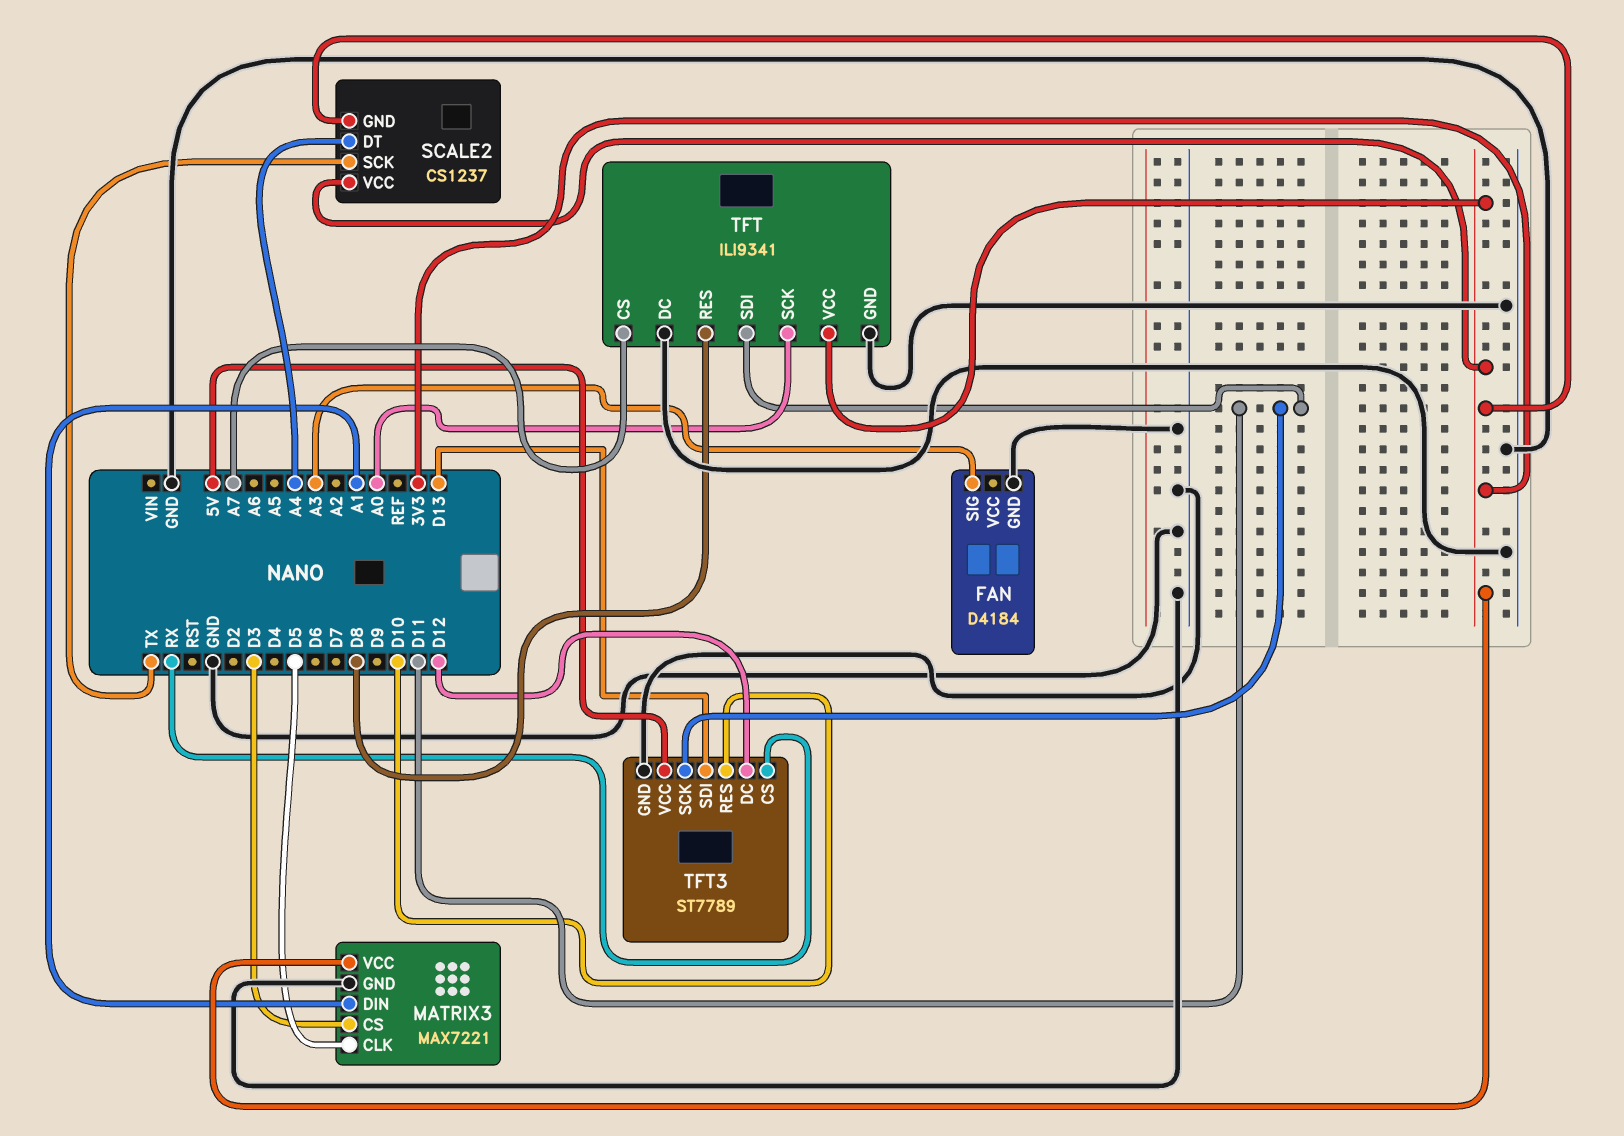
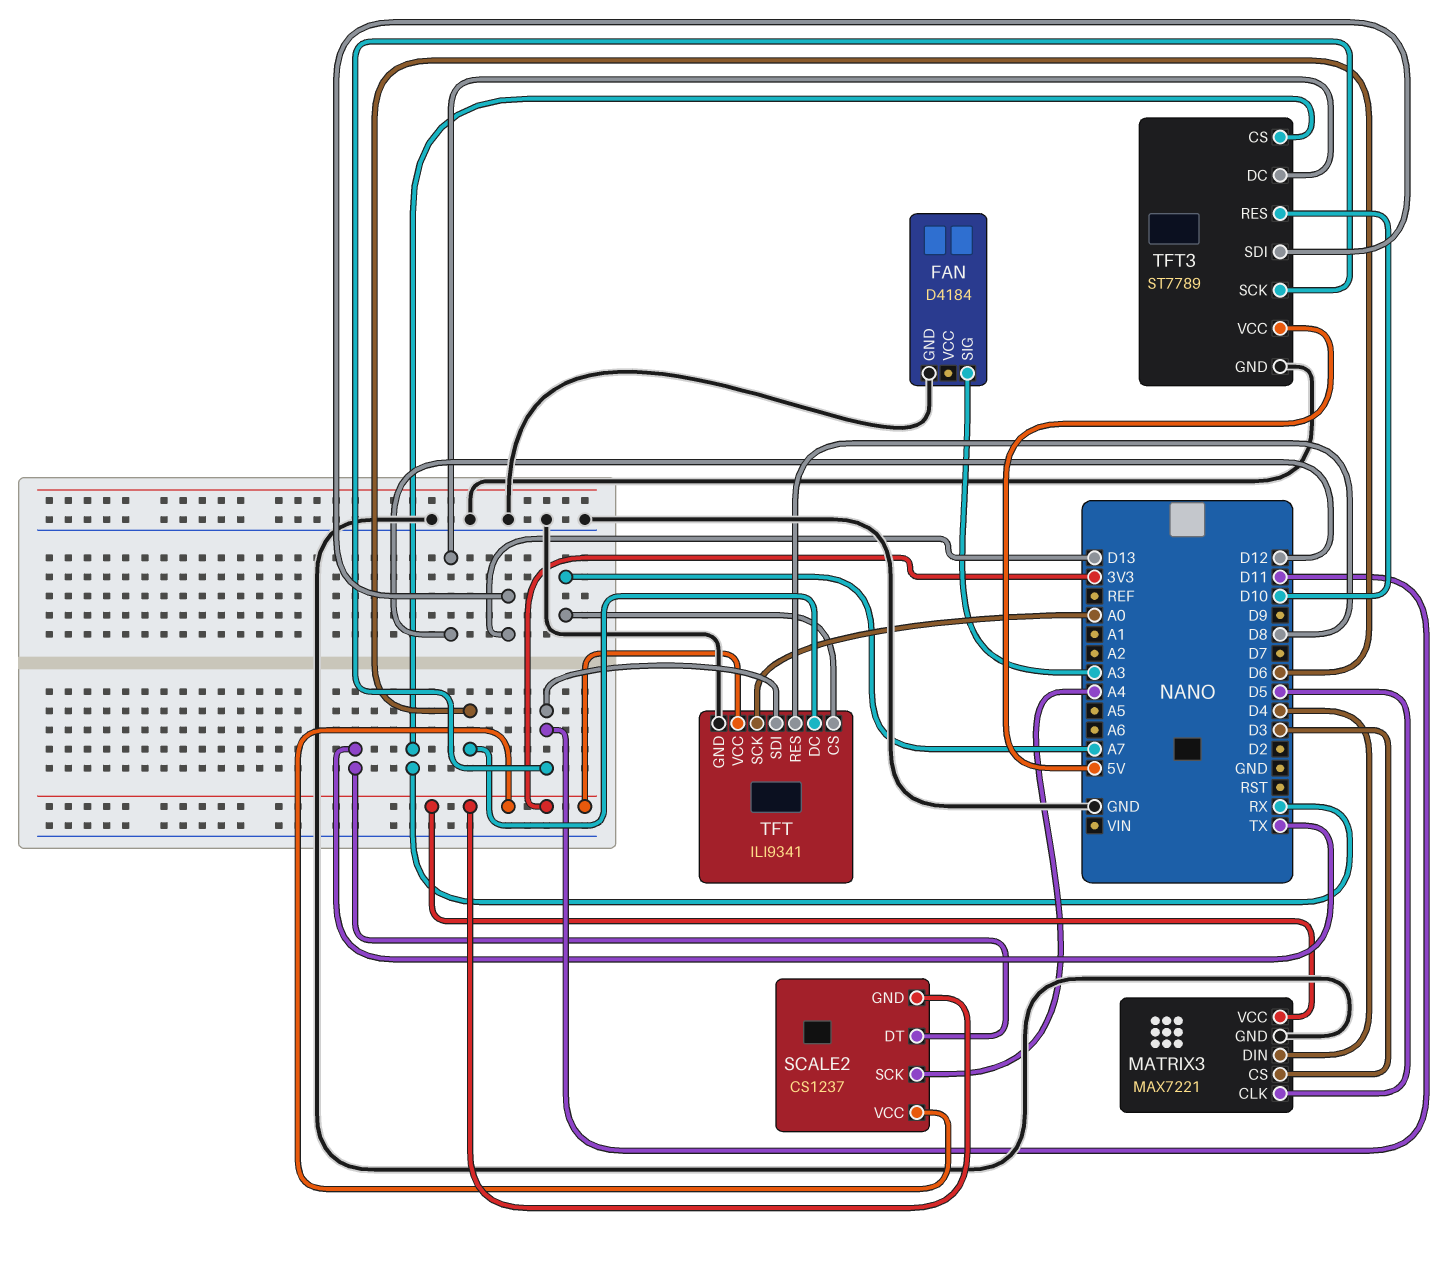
MATRIX3 pin DIN: A1 -> D4
SCALE2 pin DT: A4 -> TX
SCALE2 pin SCK: TX -> A4
TFT pin DC: GND -> D6

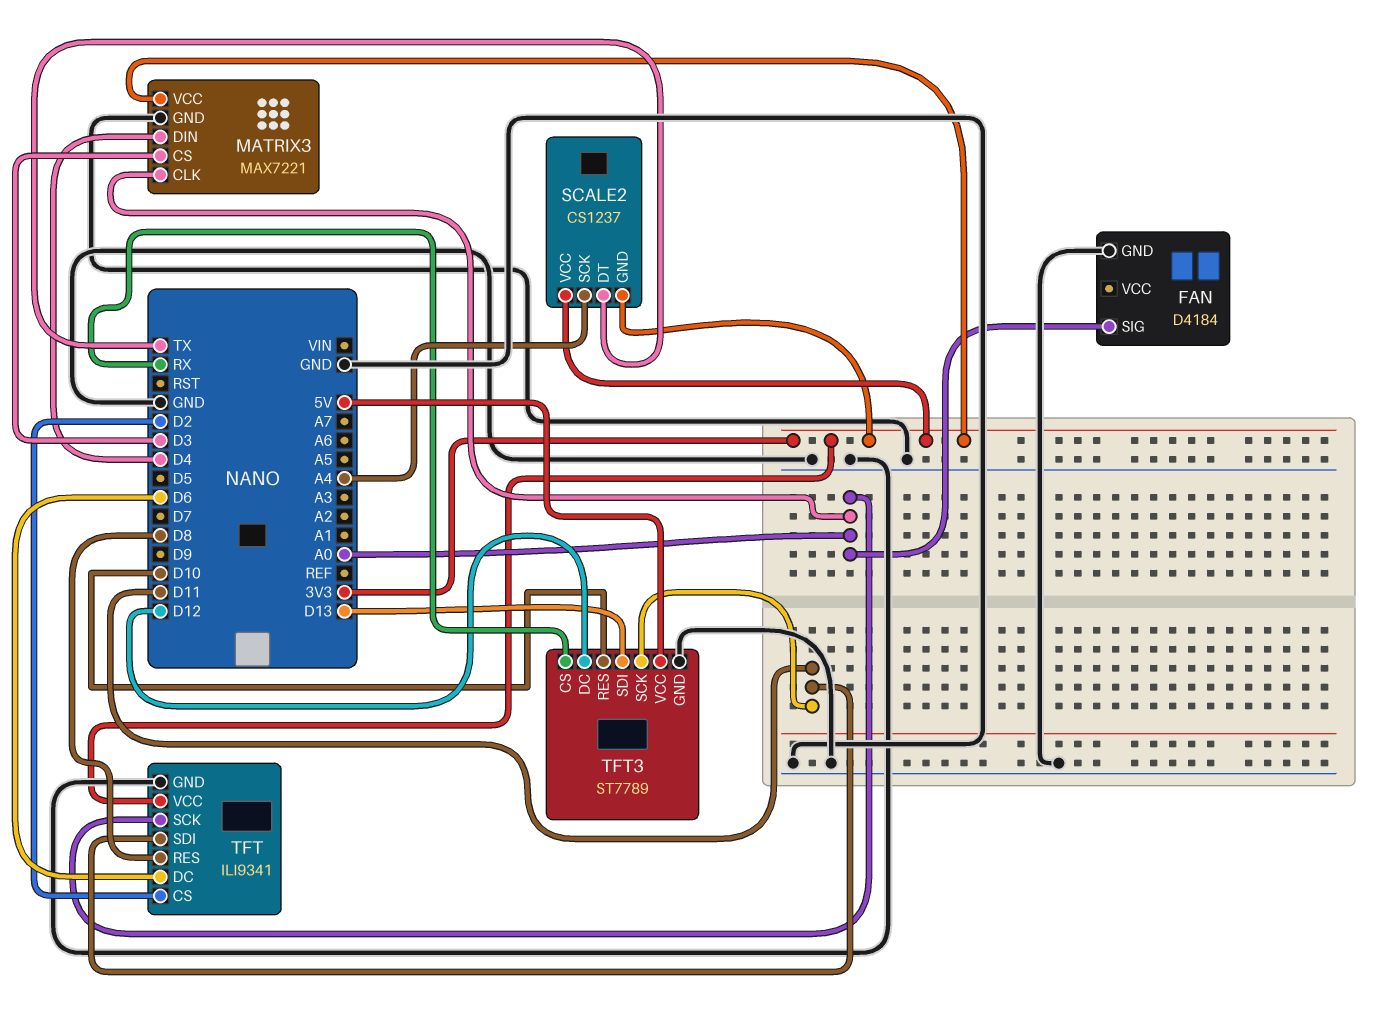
FAN pin SIG: A3 -> A0
MATRIX3 pin CLK: D5 -> A0
TFT pin CS: A7 -> D2

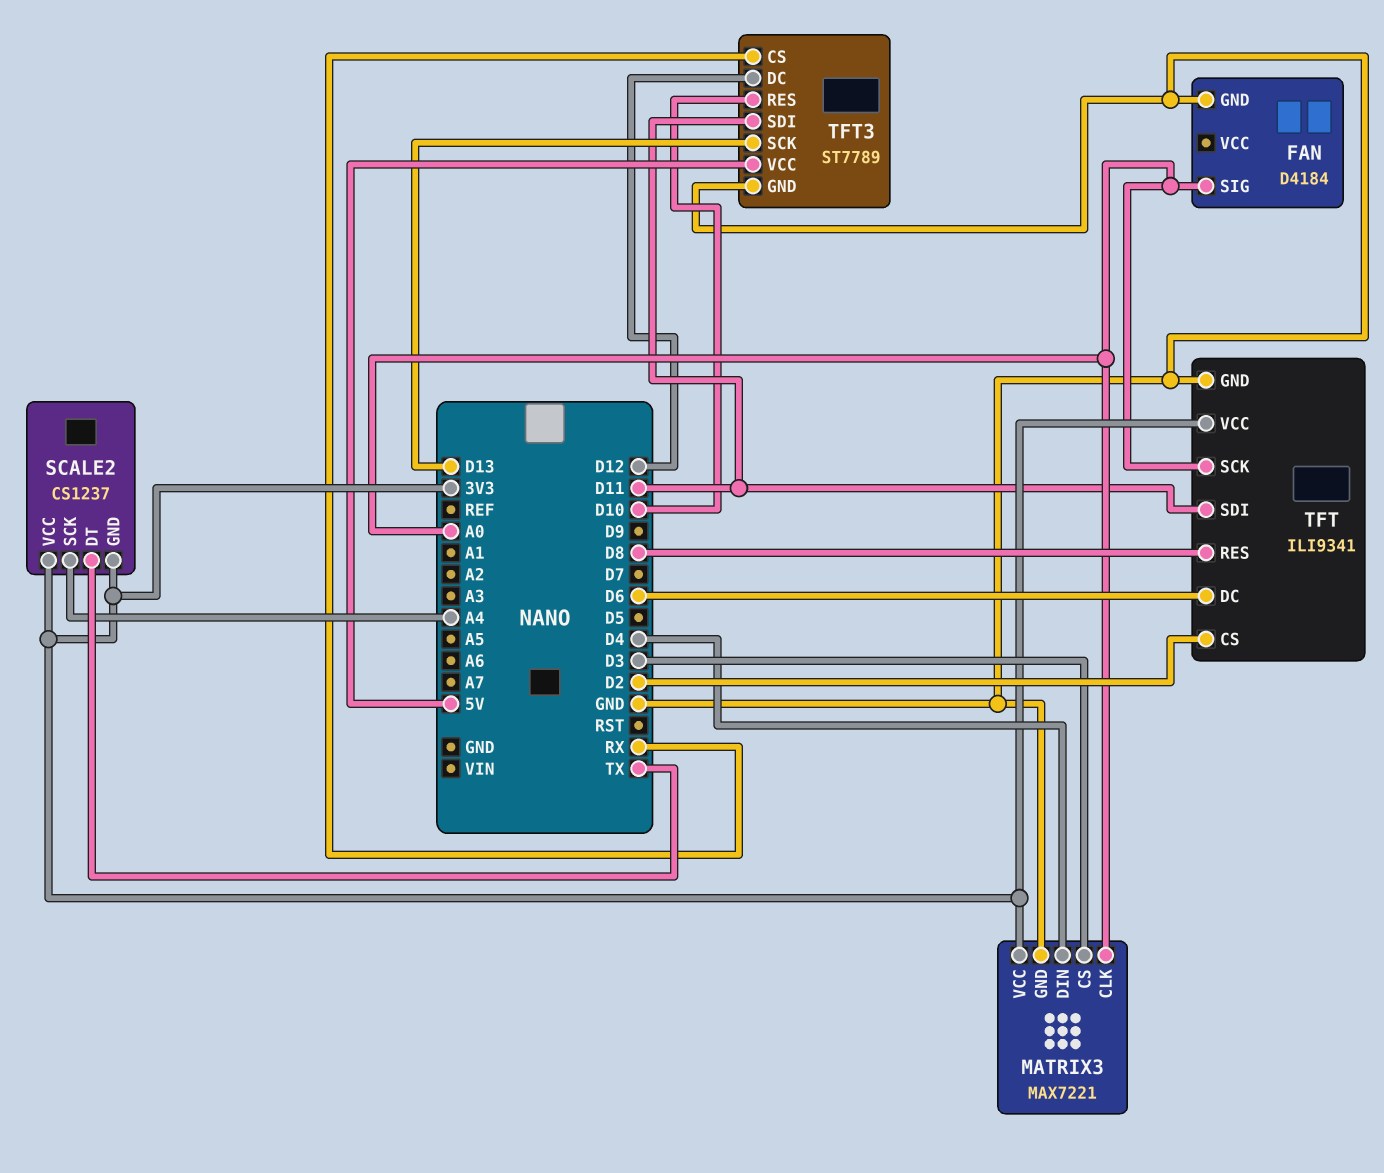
TFT3 pin SCK: D11 -> D13
TFT3 pin SDI: D13 -> D11

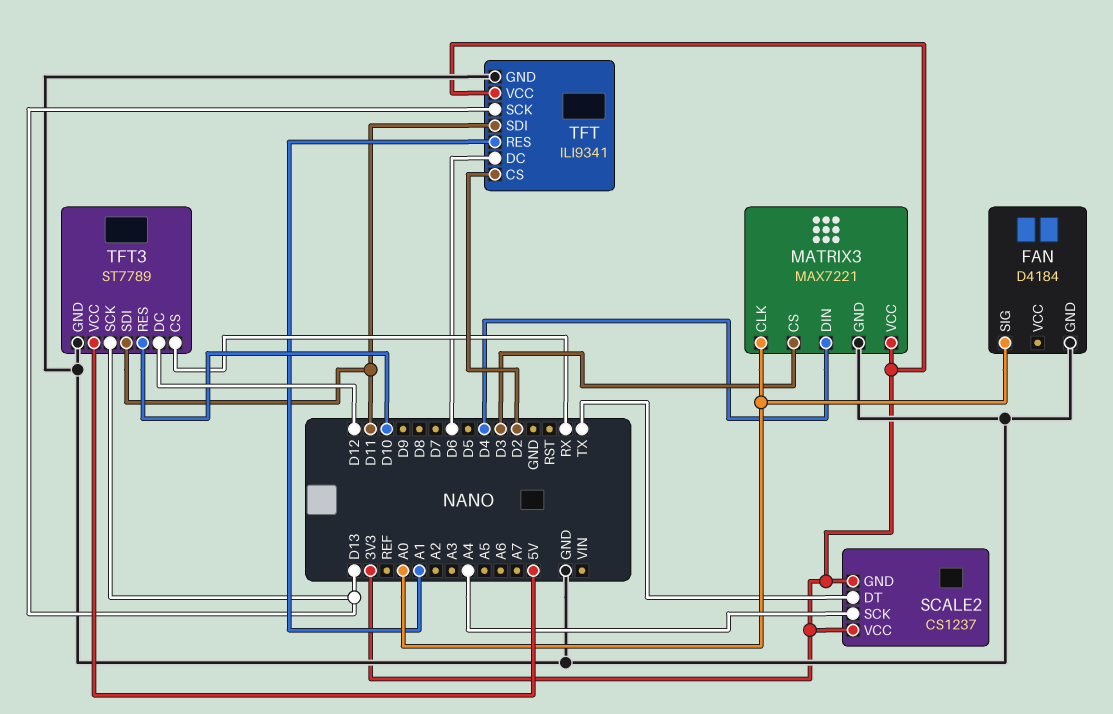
TFT pin RES: D8 -> A1
TFT pin SCK: A0 -> D13

